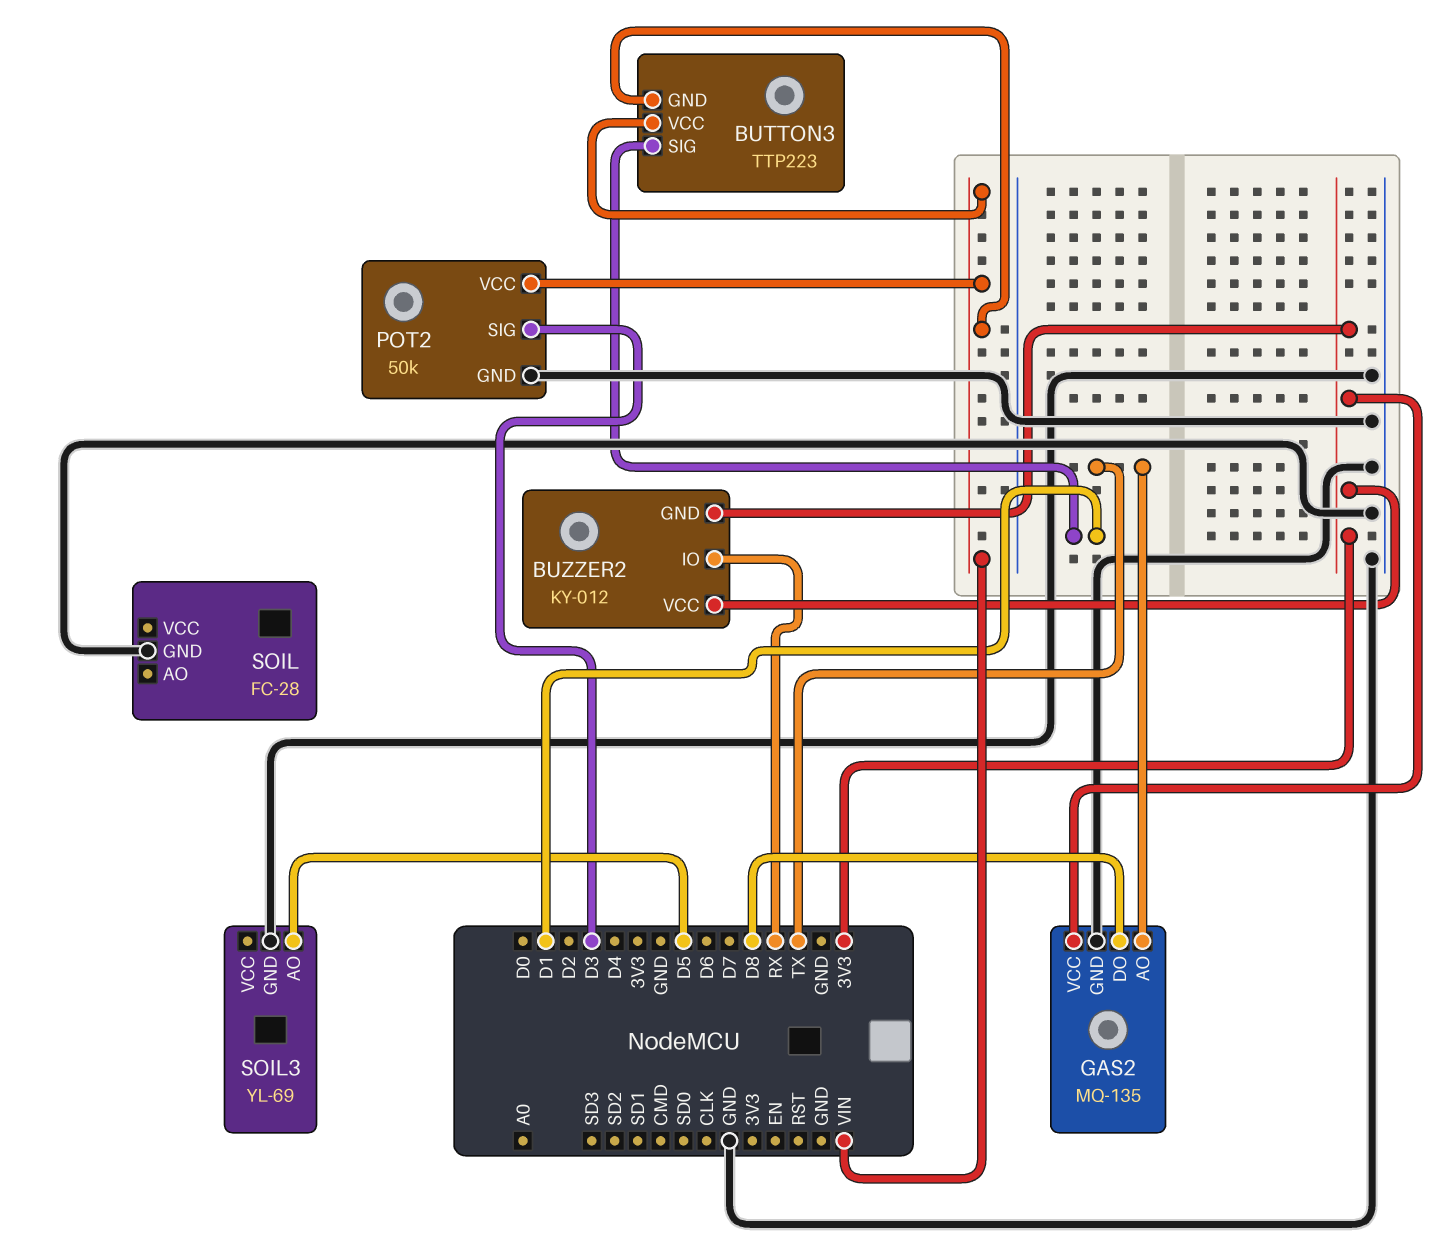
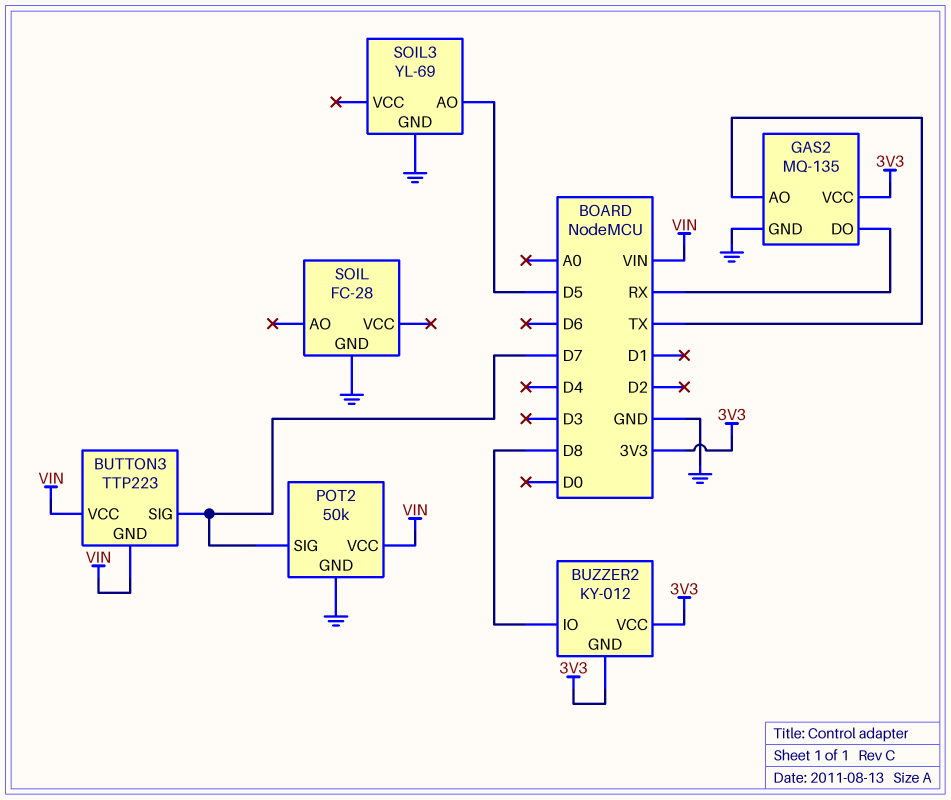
BUTTON3 pin SIG: D1 -> D7
BUZZER2 pin IO: RX -> D8
GAS2 pin DO: D8 -> RX
POT2 pin SIG: D3 -> D7

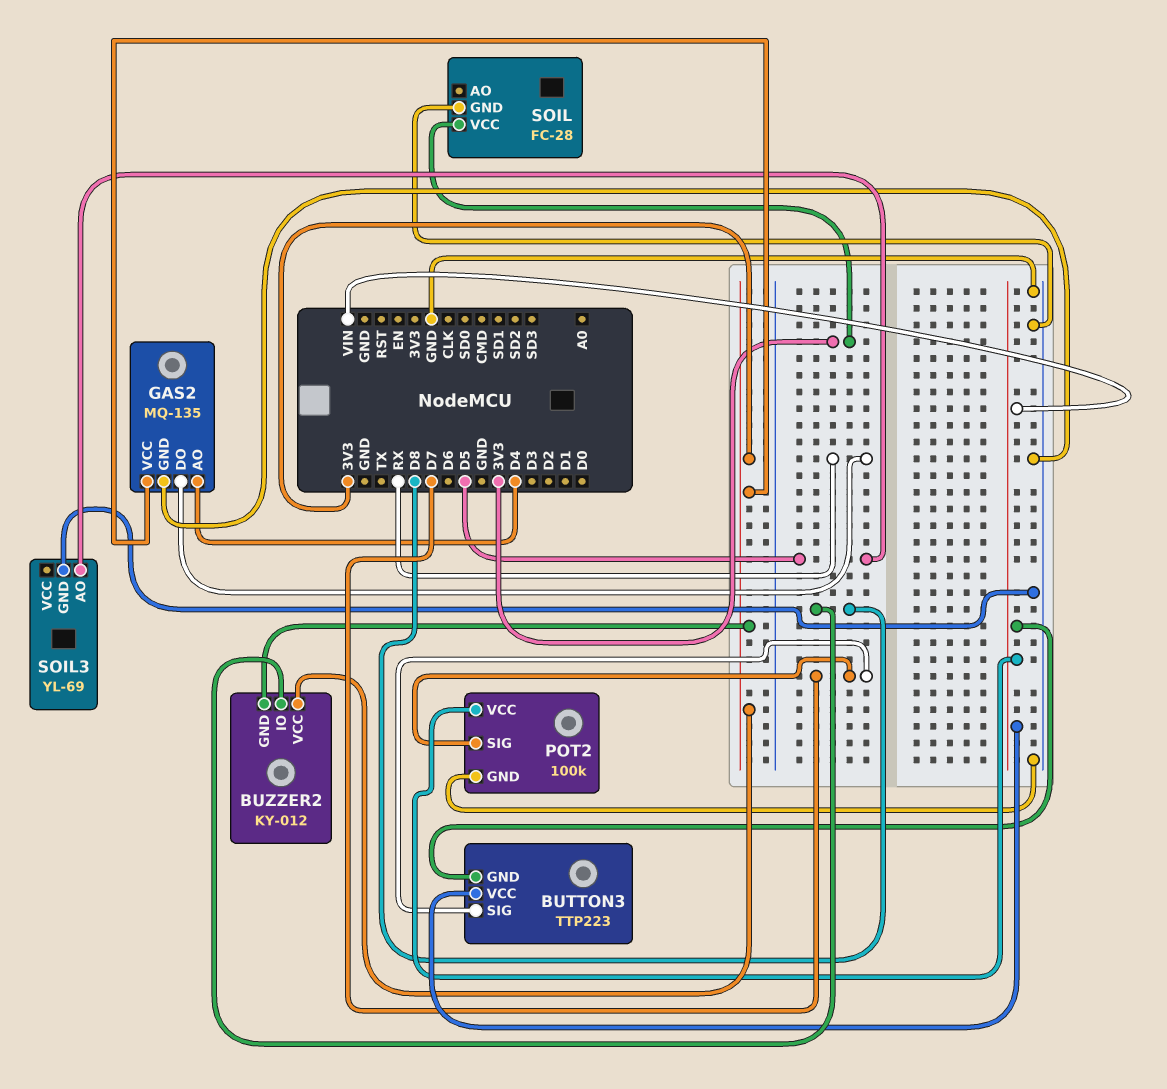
GAS2 pin AO: TX -> D4
POT2: 50k -> 100k
SOIL pin VCC: none -> 3V3

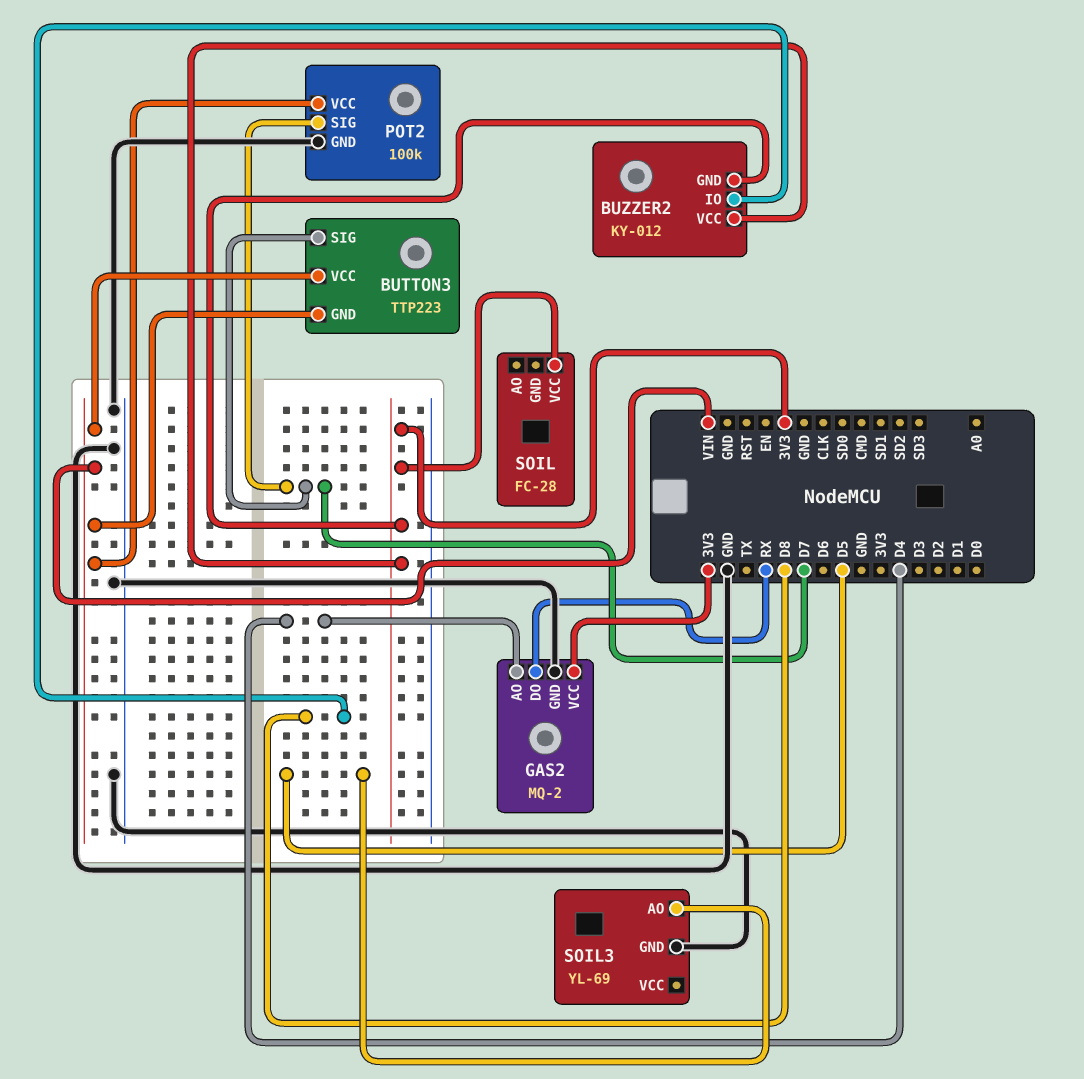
GAS2: MQ-135 -> MQ-2
SOIL pin GND: GND -> none

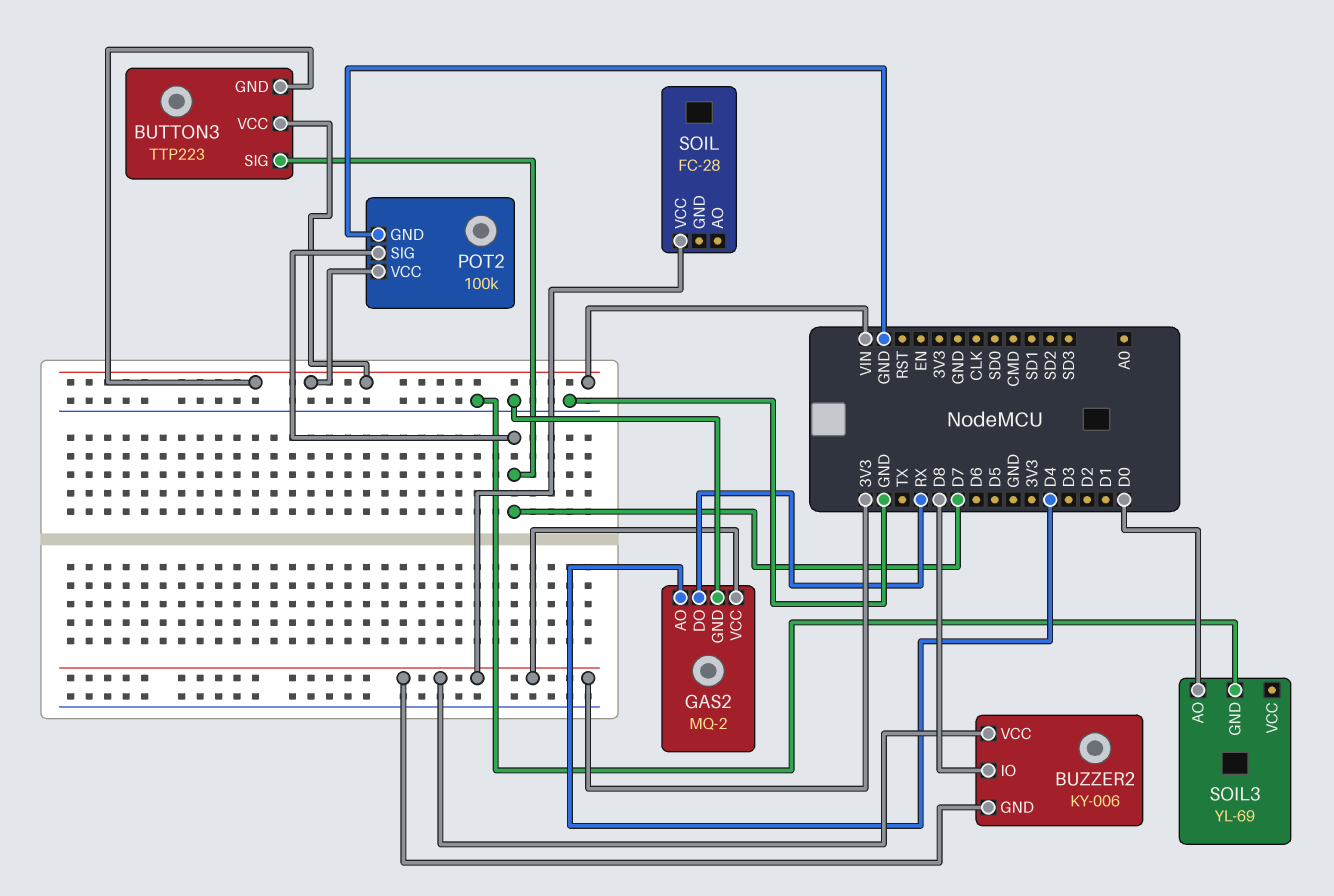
BUZZER2: KY-012 -> KY-006
SOIL3 pin AO: D5 -> D0

